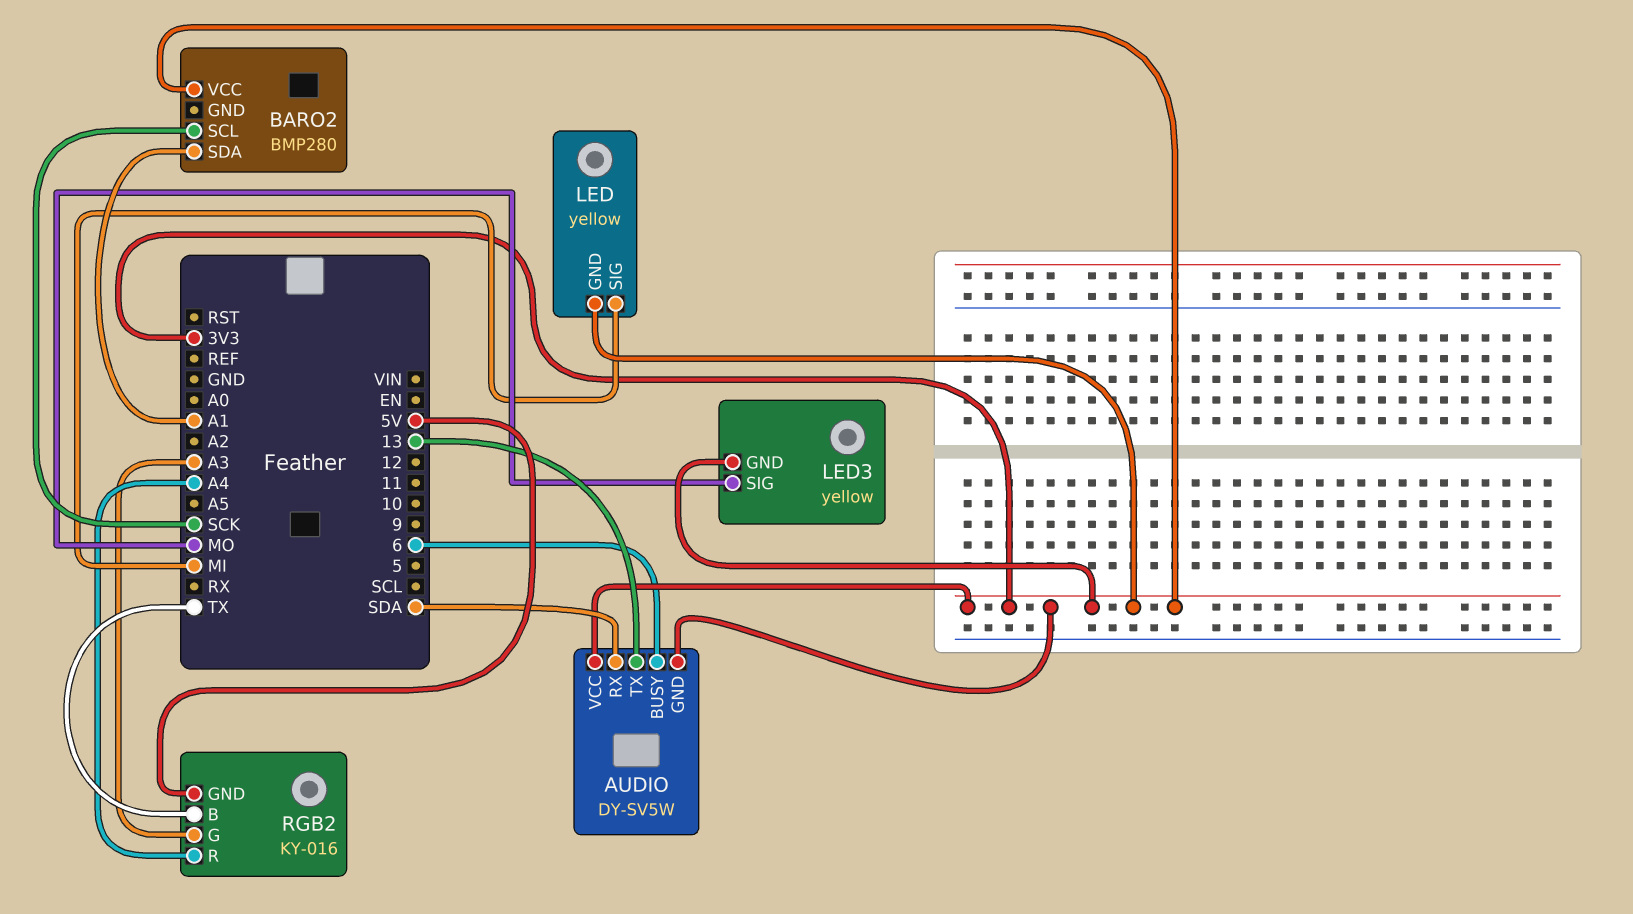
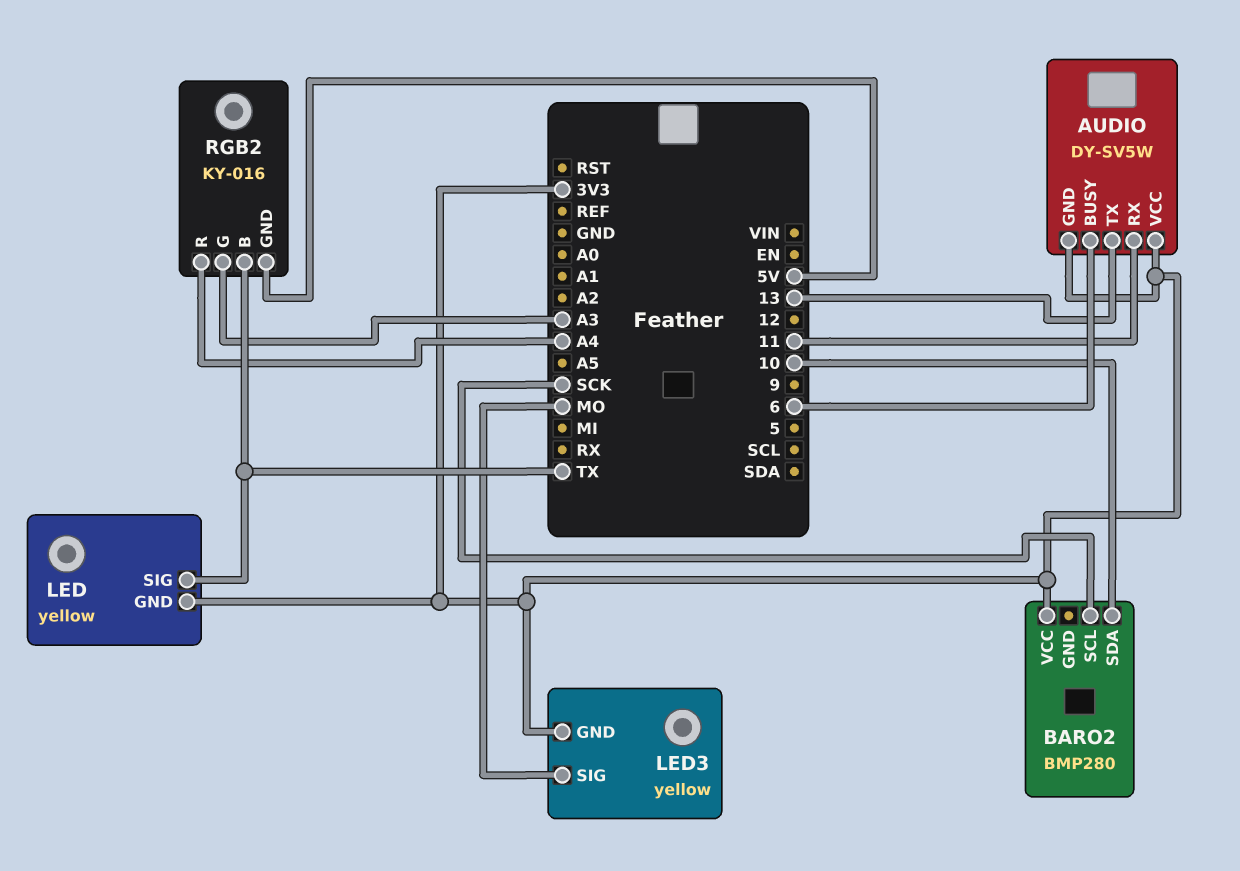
AUDIO pin RX: SDA -> 11
BARO2 pin SDA: A1 -> 10
LED pin SIG: MI -> TX

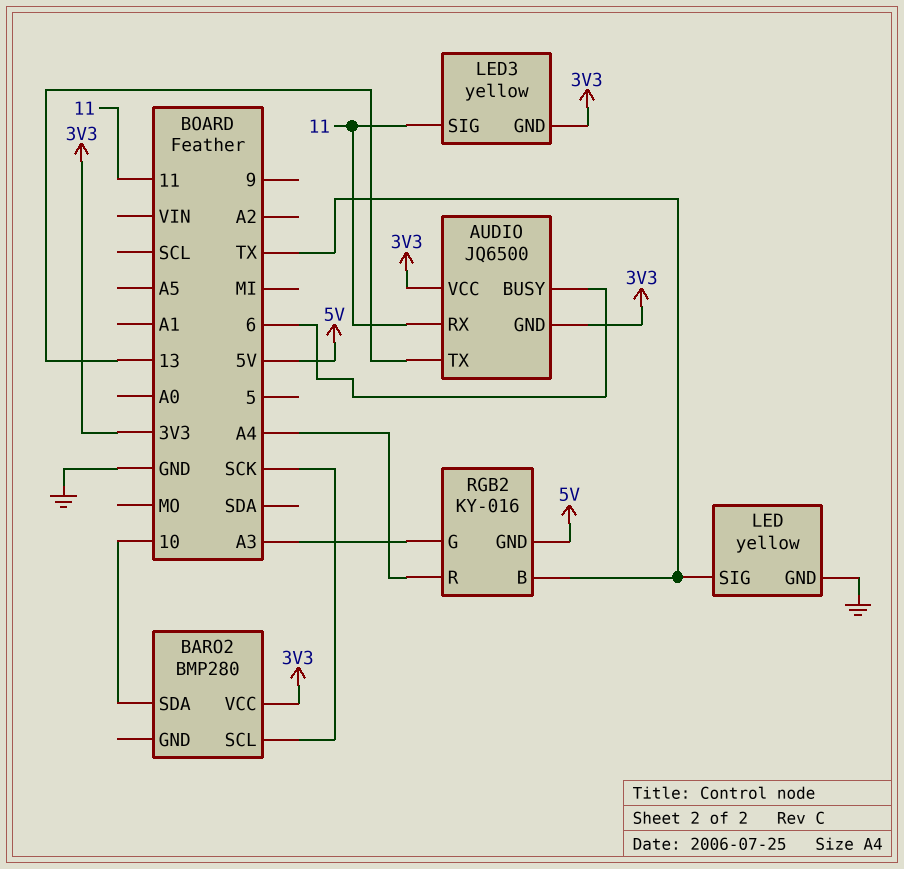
AUDIO: DY-SV5W -> JQ6500
LED pin GND: 3V3 -> GND
LED3 pin SIG: MO -> 11

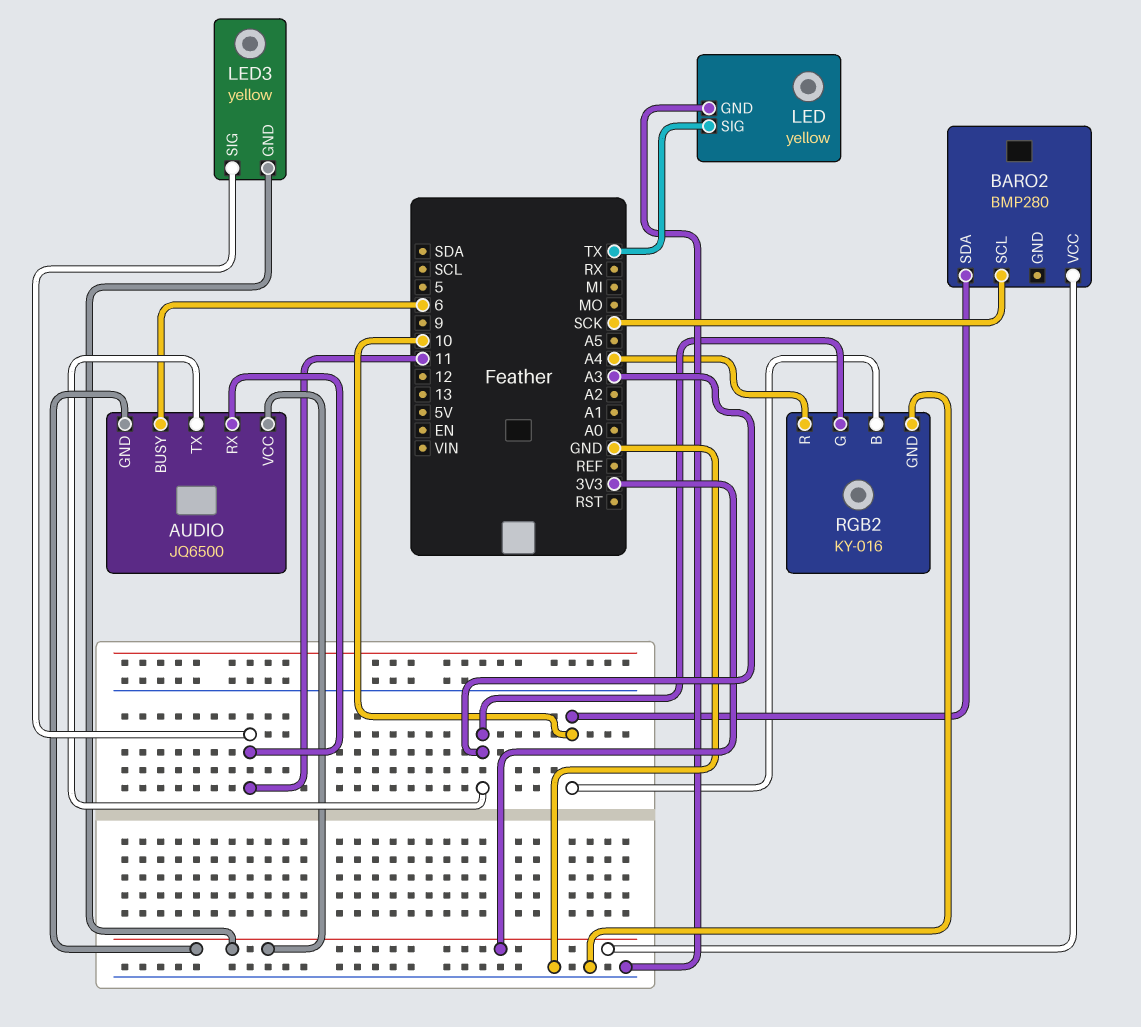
AUDIO pin TX: 13 -> A3
RGB2 pin B: TX -> 10
RGB2 pin GND: 5V -> GND

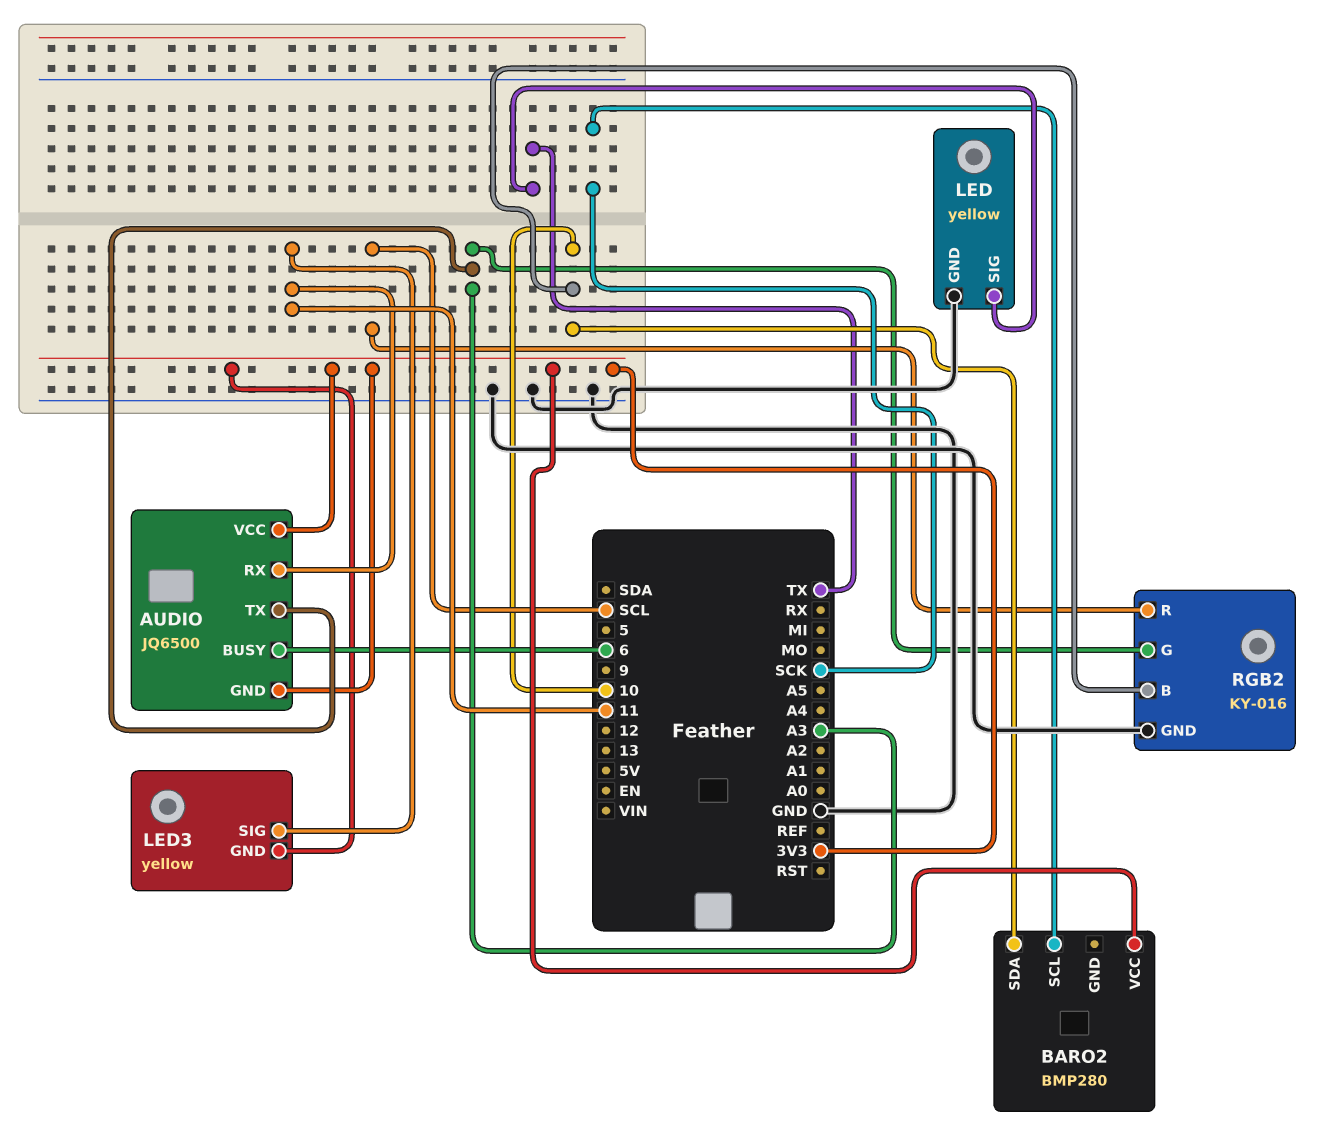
RGB2 pin R: A4 -> SCL

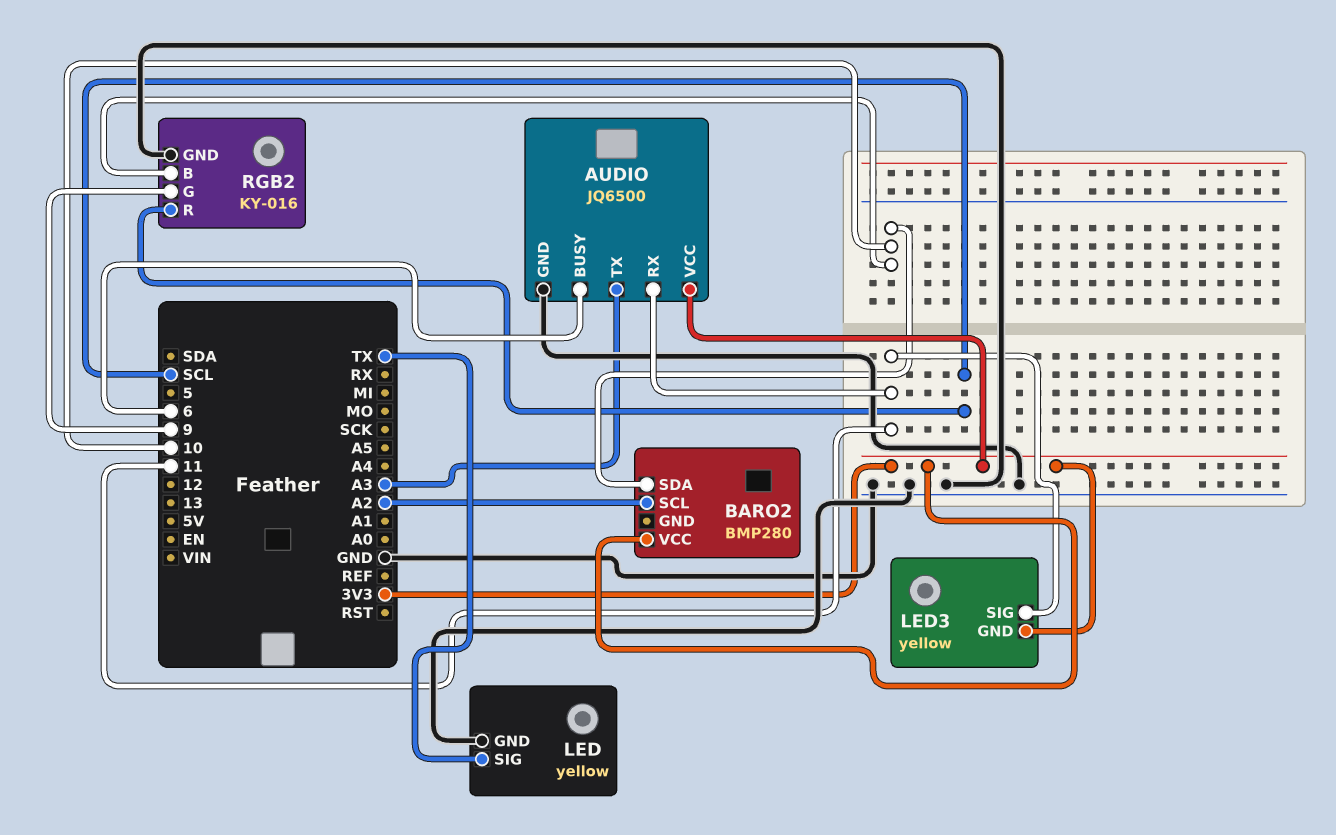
AUDIO pin GND: 3V3 -> GND
BARO2 pin SCL: SCK -> A2
RGB2 pin G: A3 -> 9

